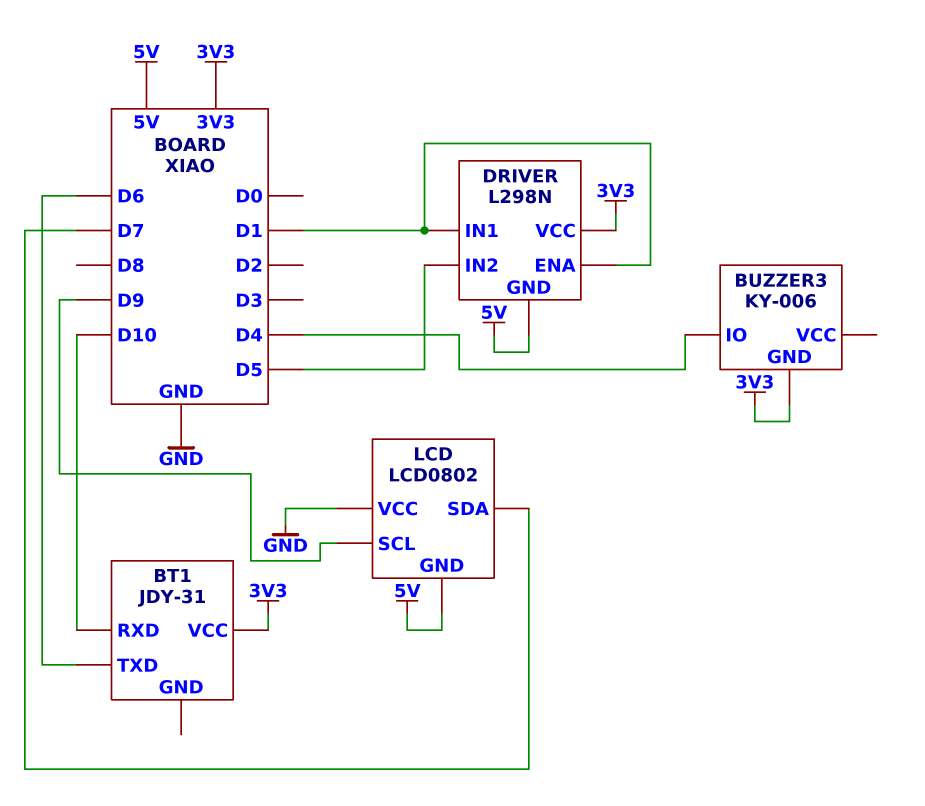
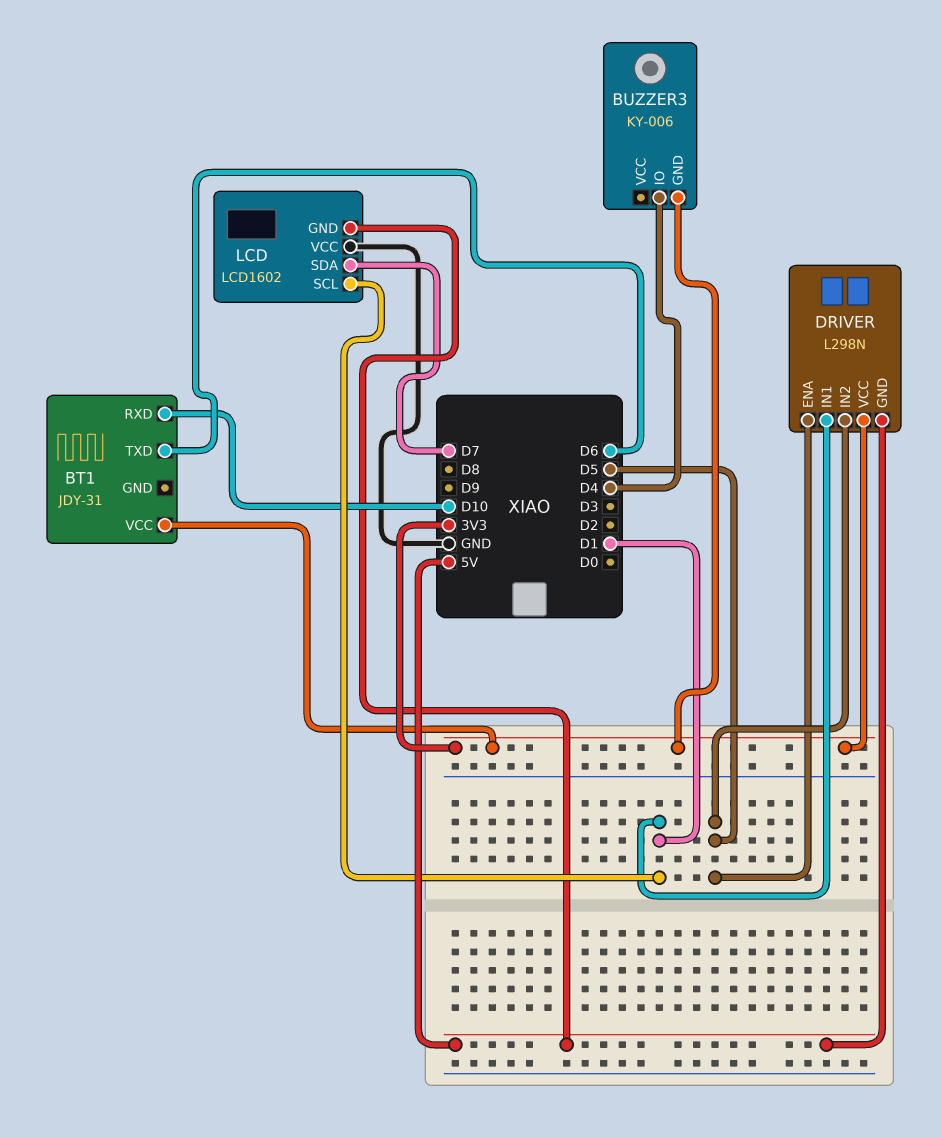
DRIVER pin ENA: D1 -> D5
LCD: LCD0802 -> LCD1602
LCD pin SCL: D9 -> D1

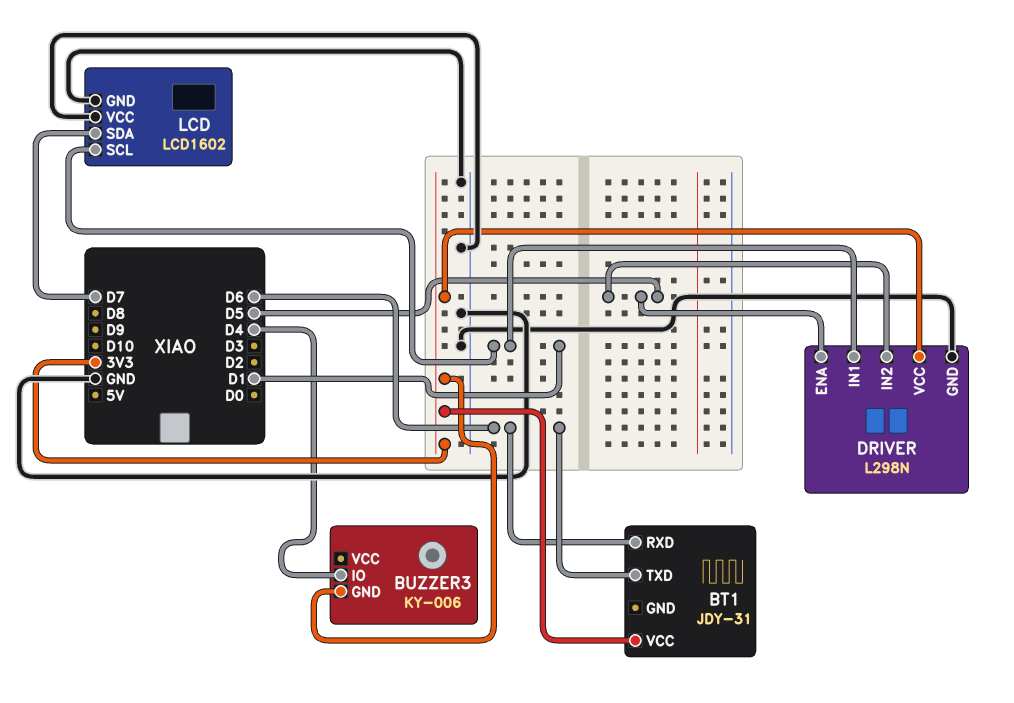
BT1 pin RXD: D10 -> D6
DRIVER pin GND: 5V -> GND
LCD pin GND: 5V -> GND

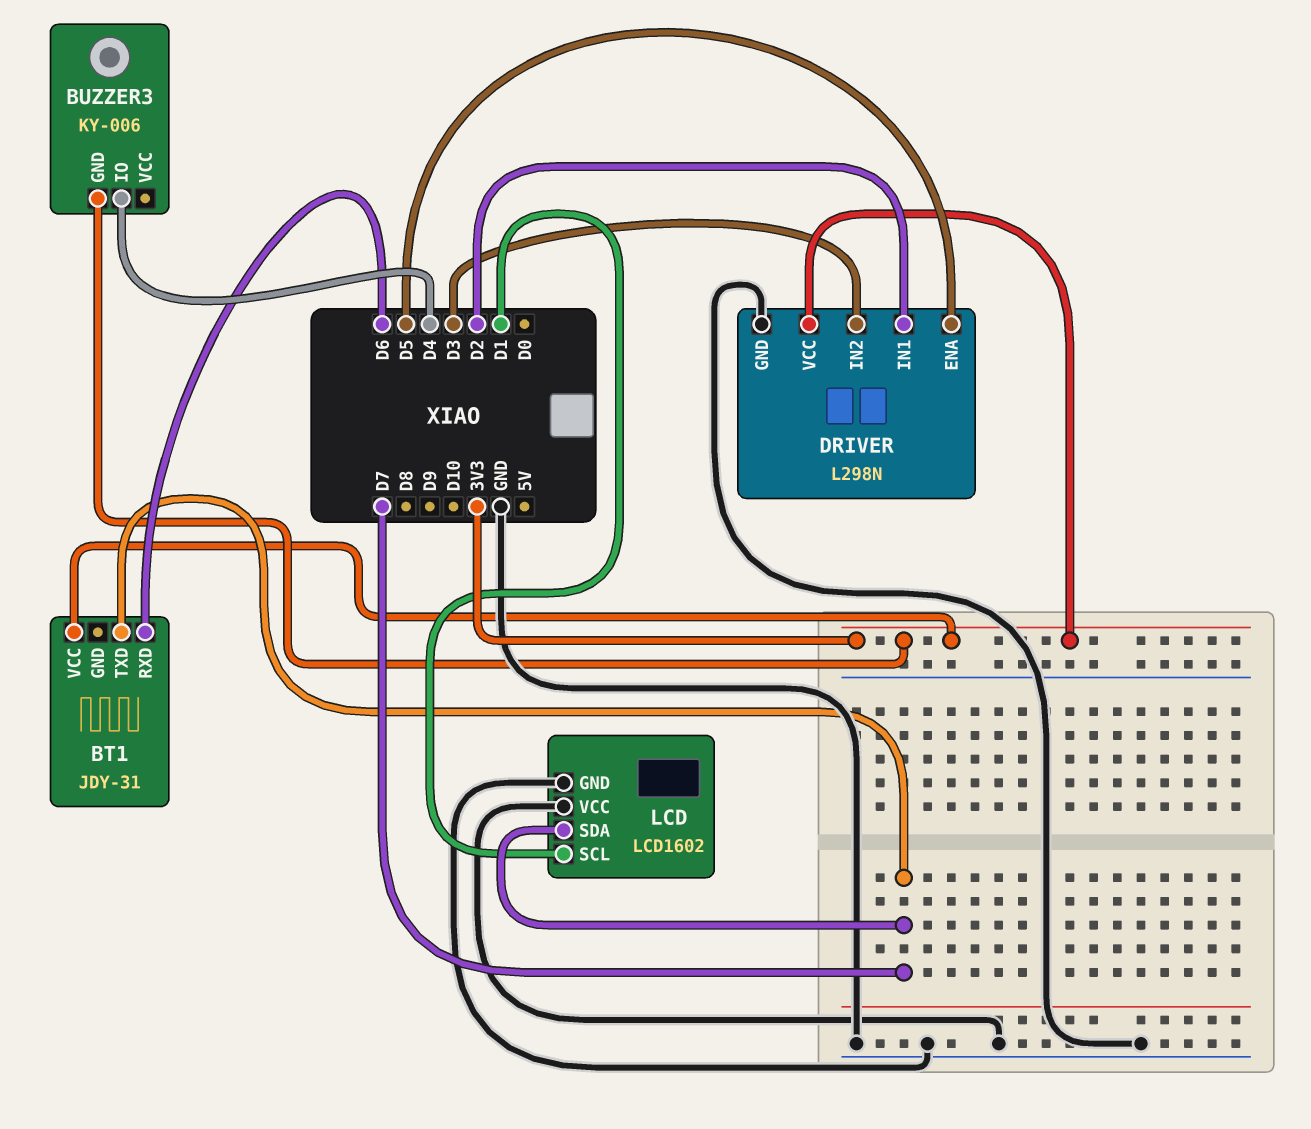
BT1 pin TXD: D6 -> D7
DRIVER pin IN1: D1 -> D2
DRIVER pin IN2: D5 -> D3

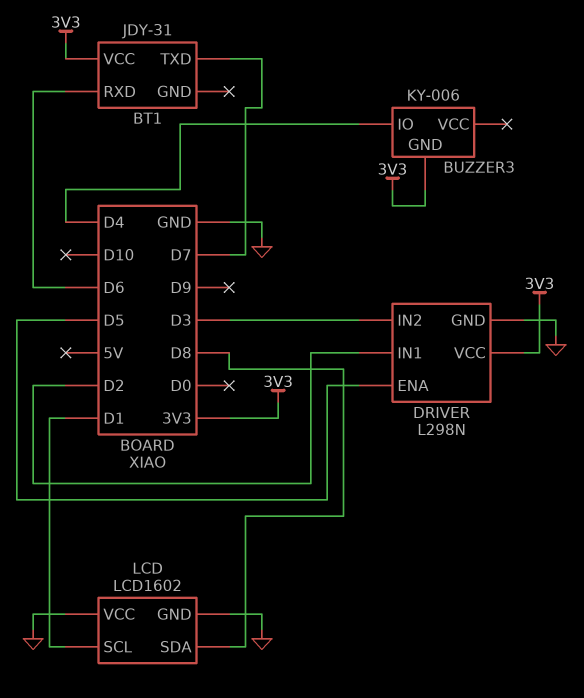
LCD pin SDA: D7 -> D8

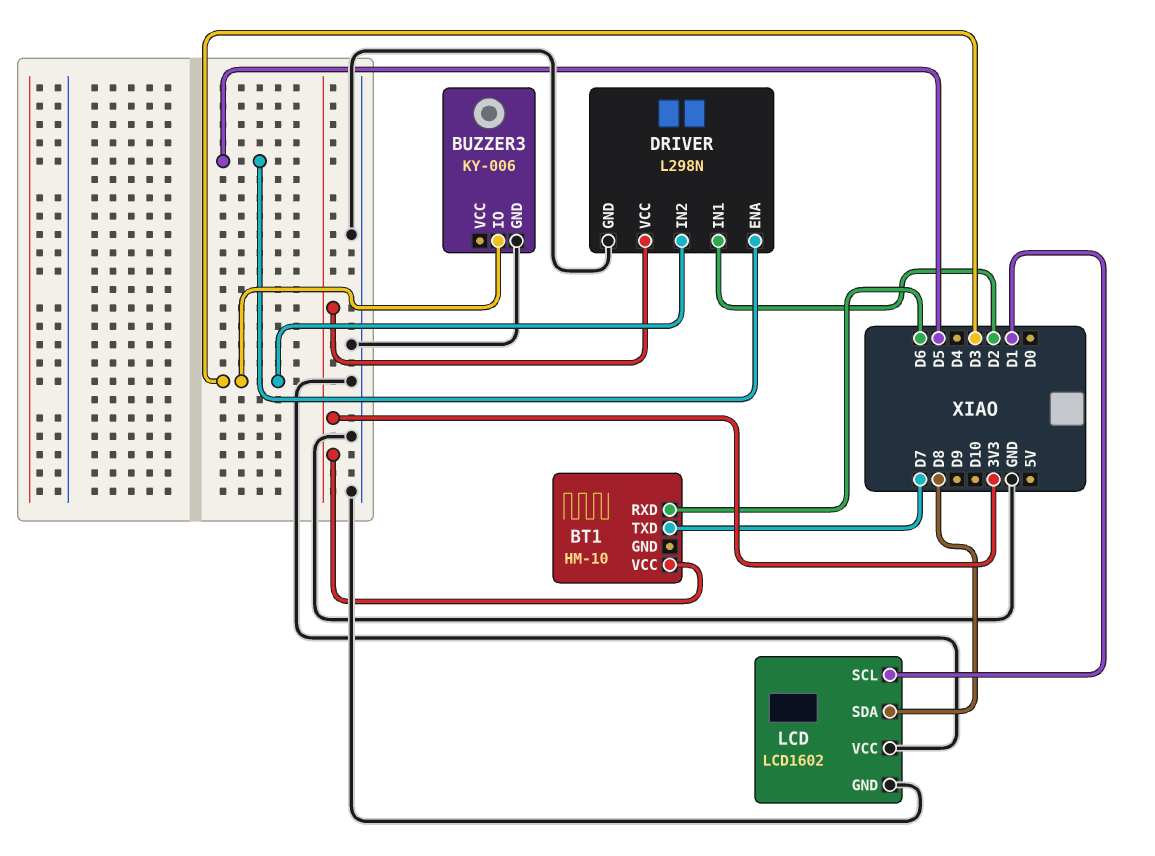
BT1: JDY-31 -> HM-10
BUZZER3 pin GND: 3V3 -> GND
BUZZER3 pin IO: D4 -> D3

